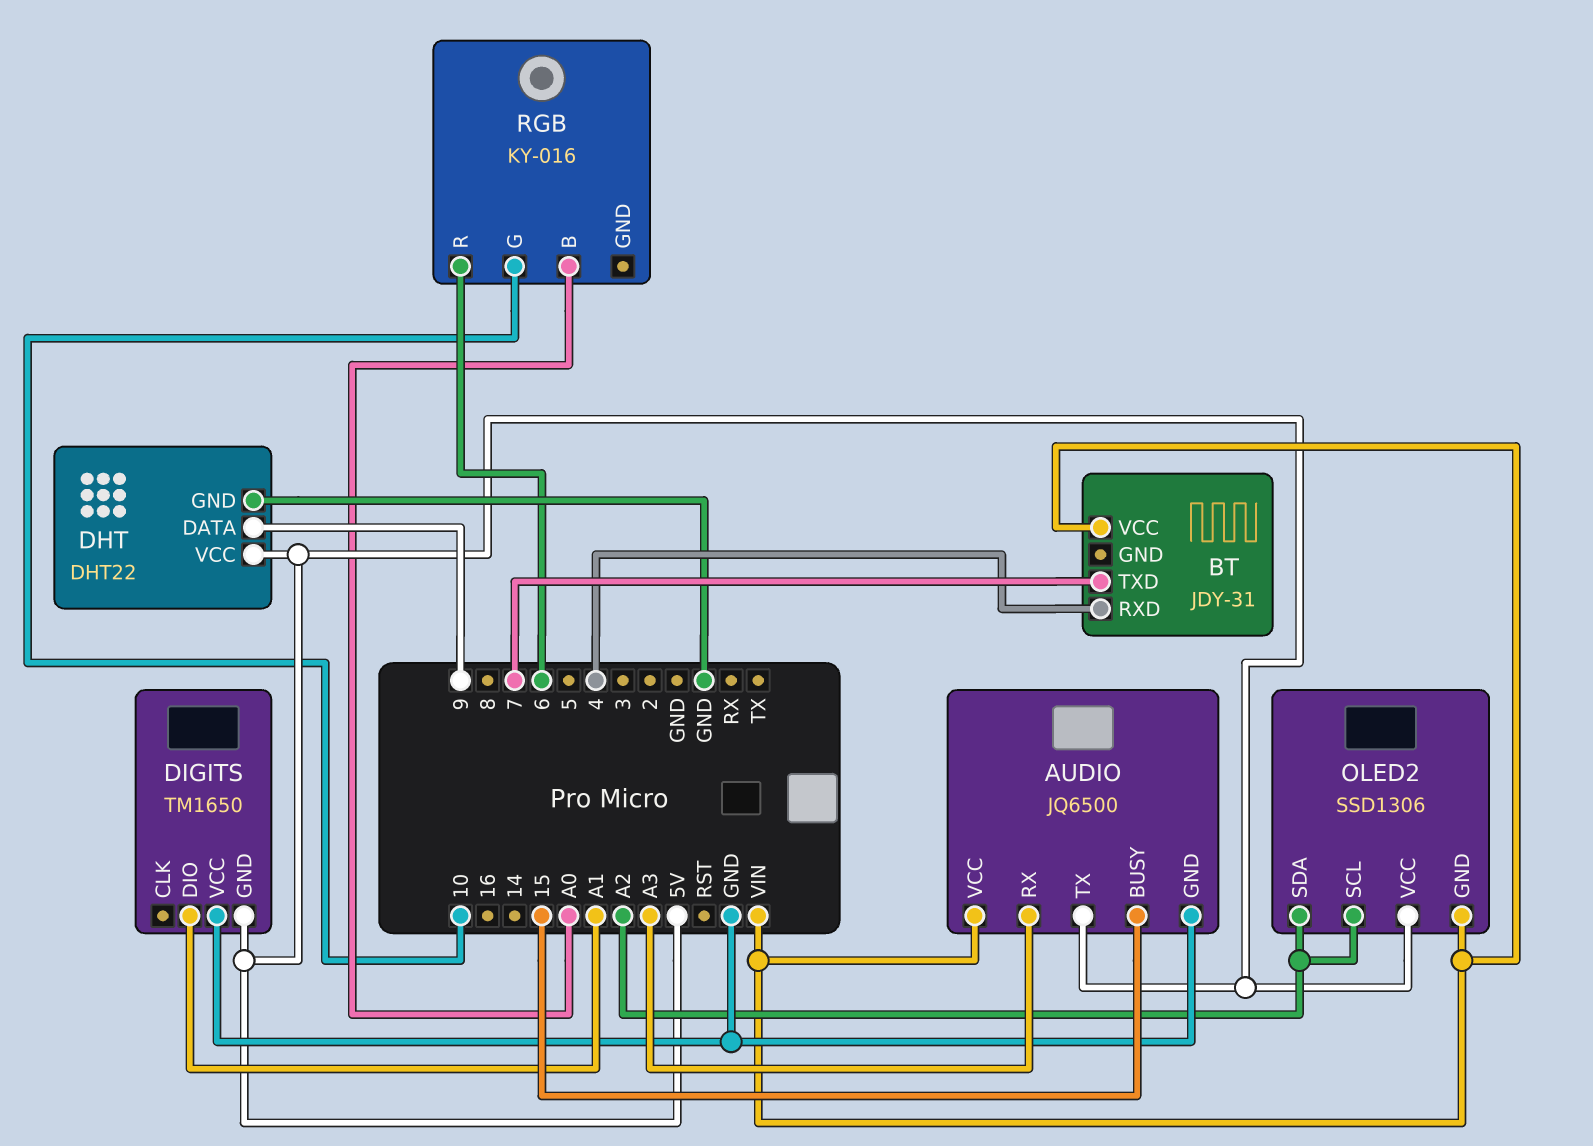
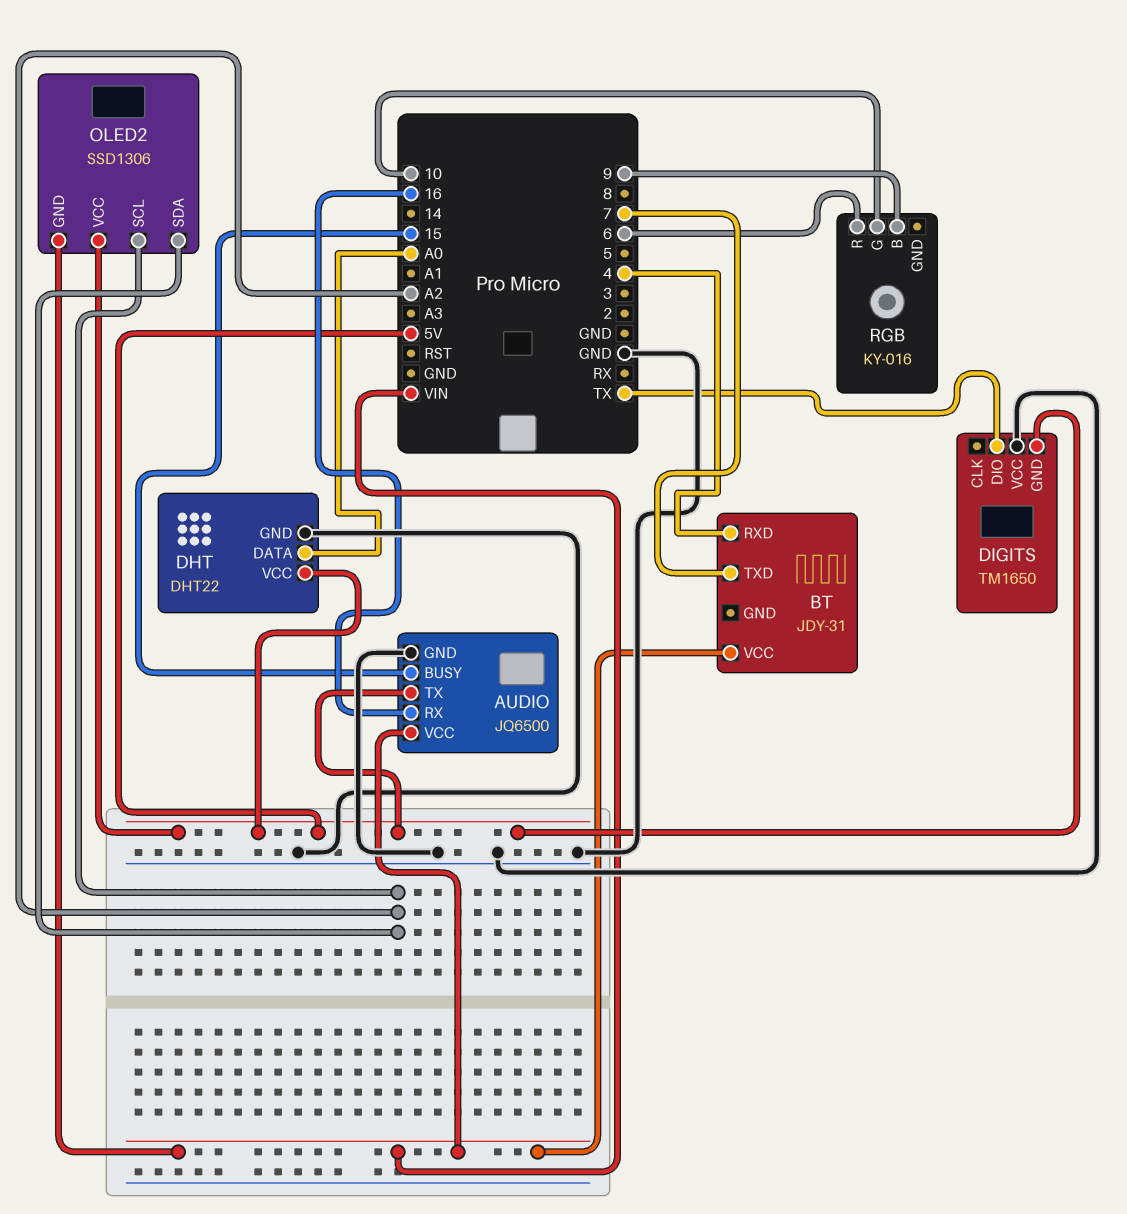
AUDIO pin RX: A3 -> 16
DHT pin DATA: 9 -> A0
DIGITS pin DIO: A1 -> TX
RGB pin B: A0 -> 9

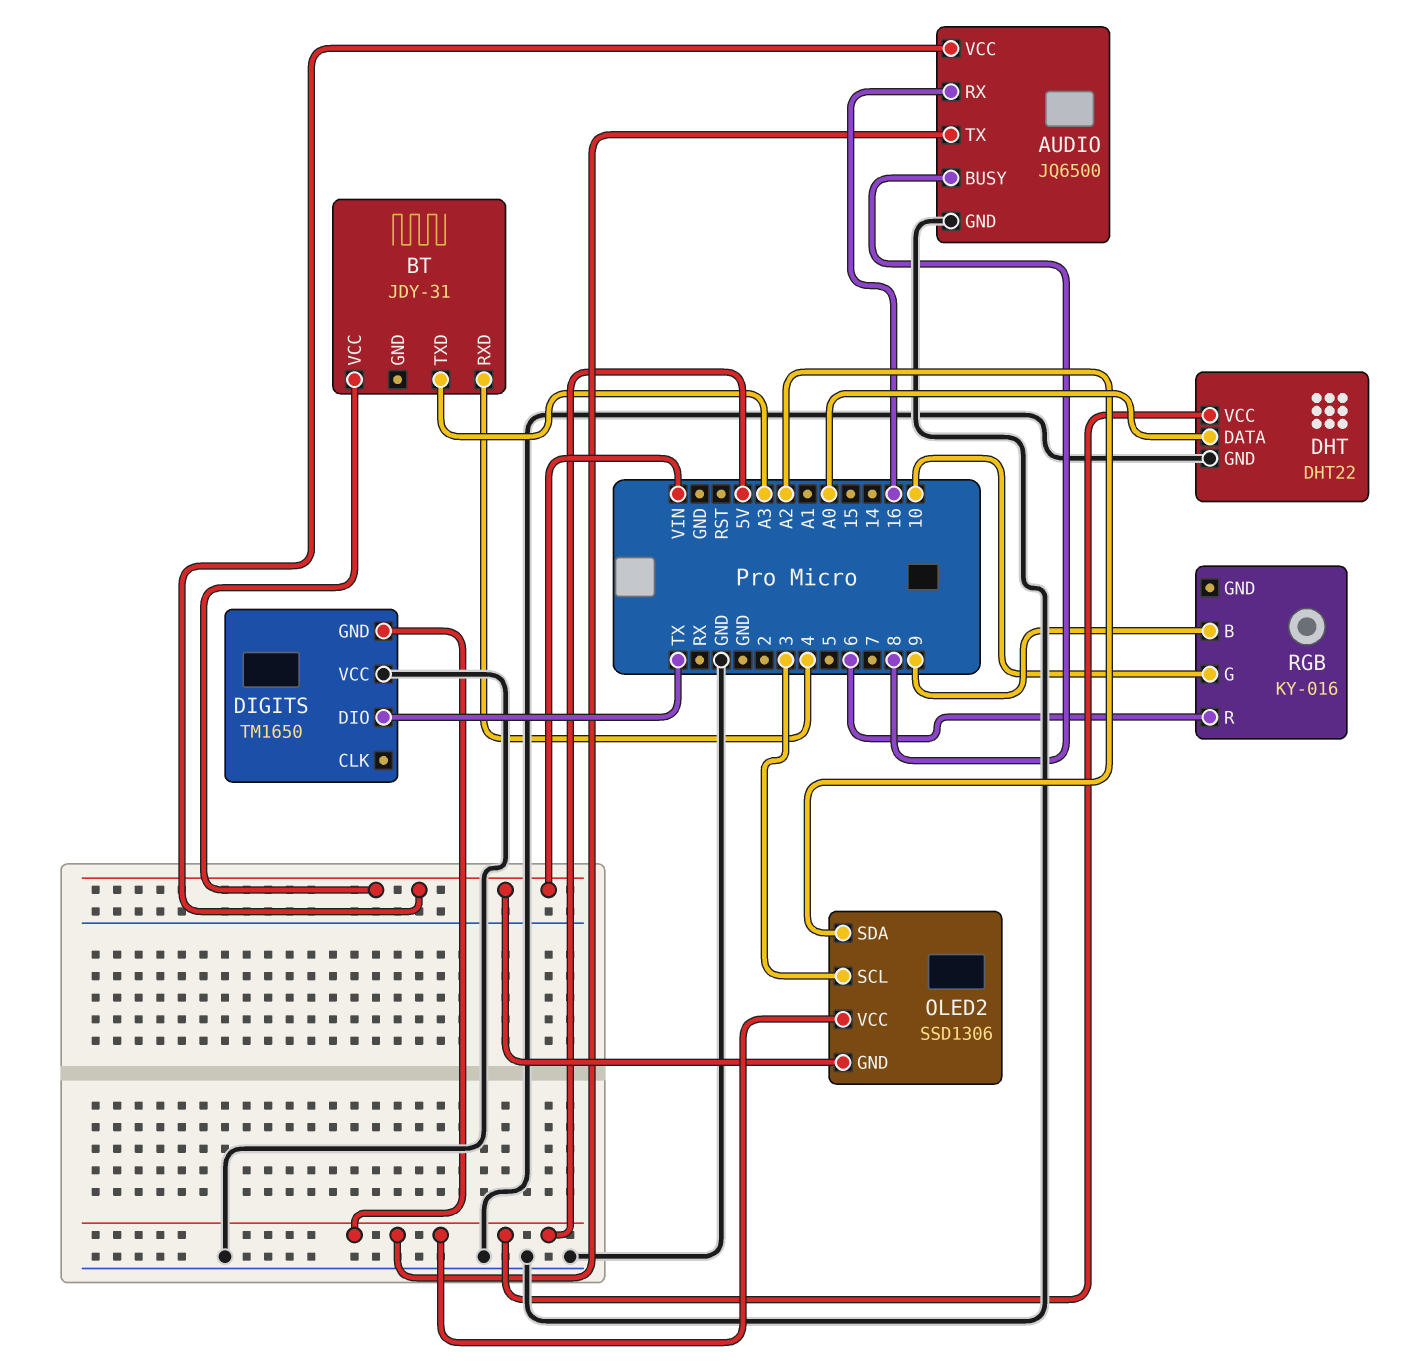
AUDIO pin BUSY: 15 -> 8
BT pin TXD: 7 -> A3
OLED2 pin SCL: A2 -> 3

